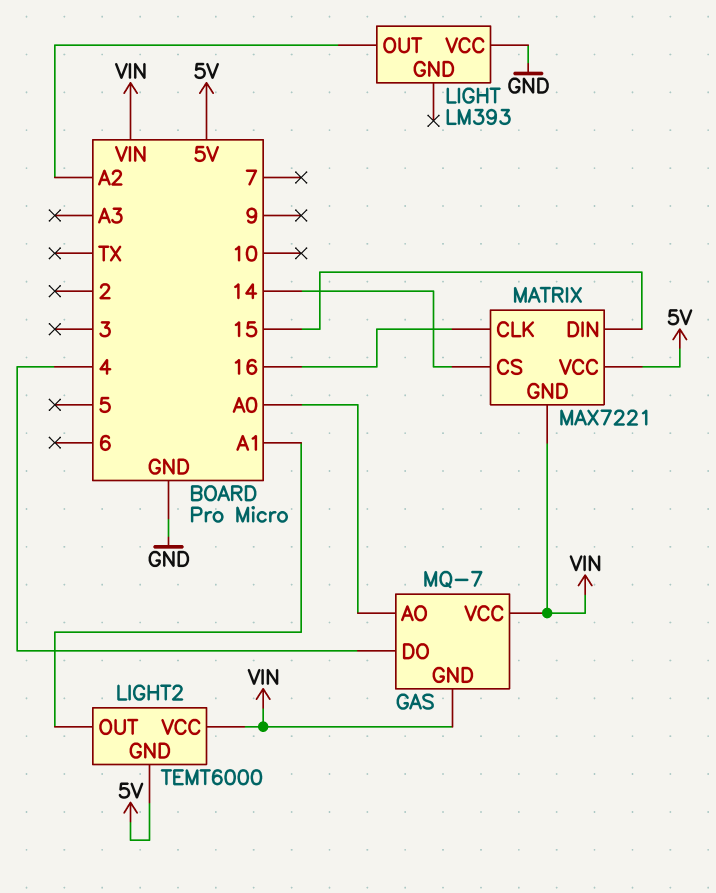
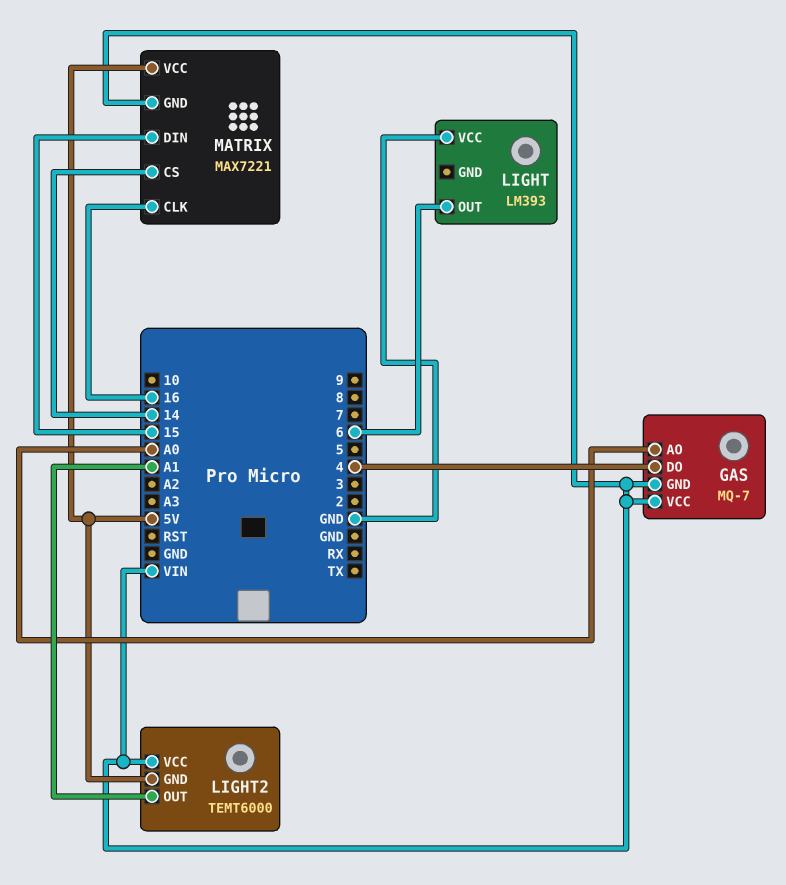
LIGHT pin OUT: A2 -> 6

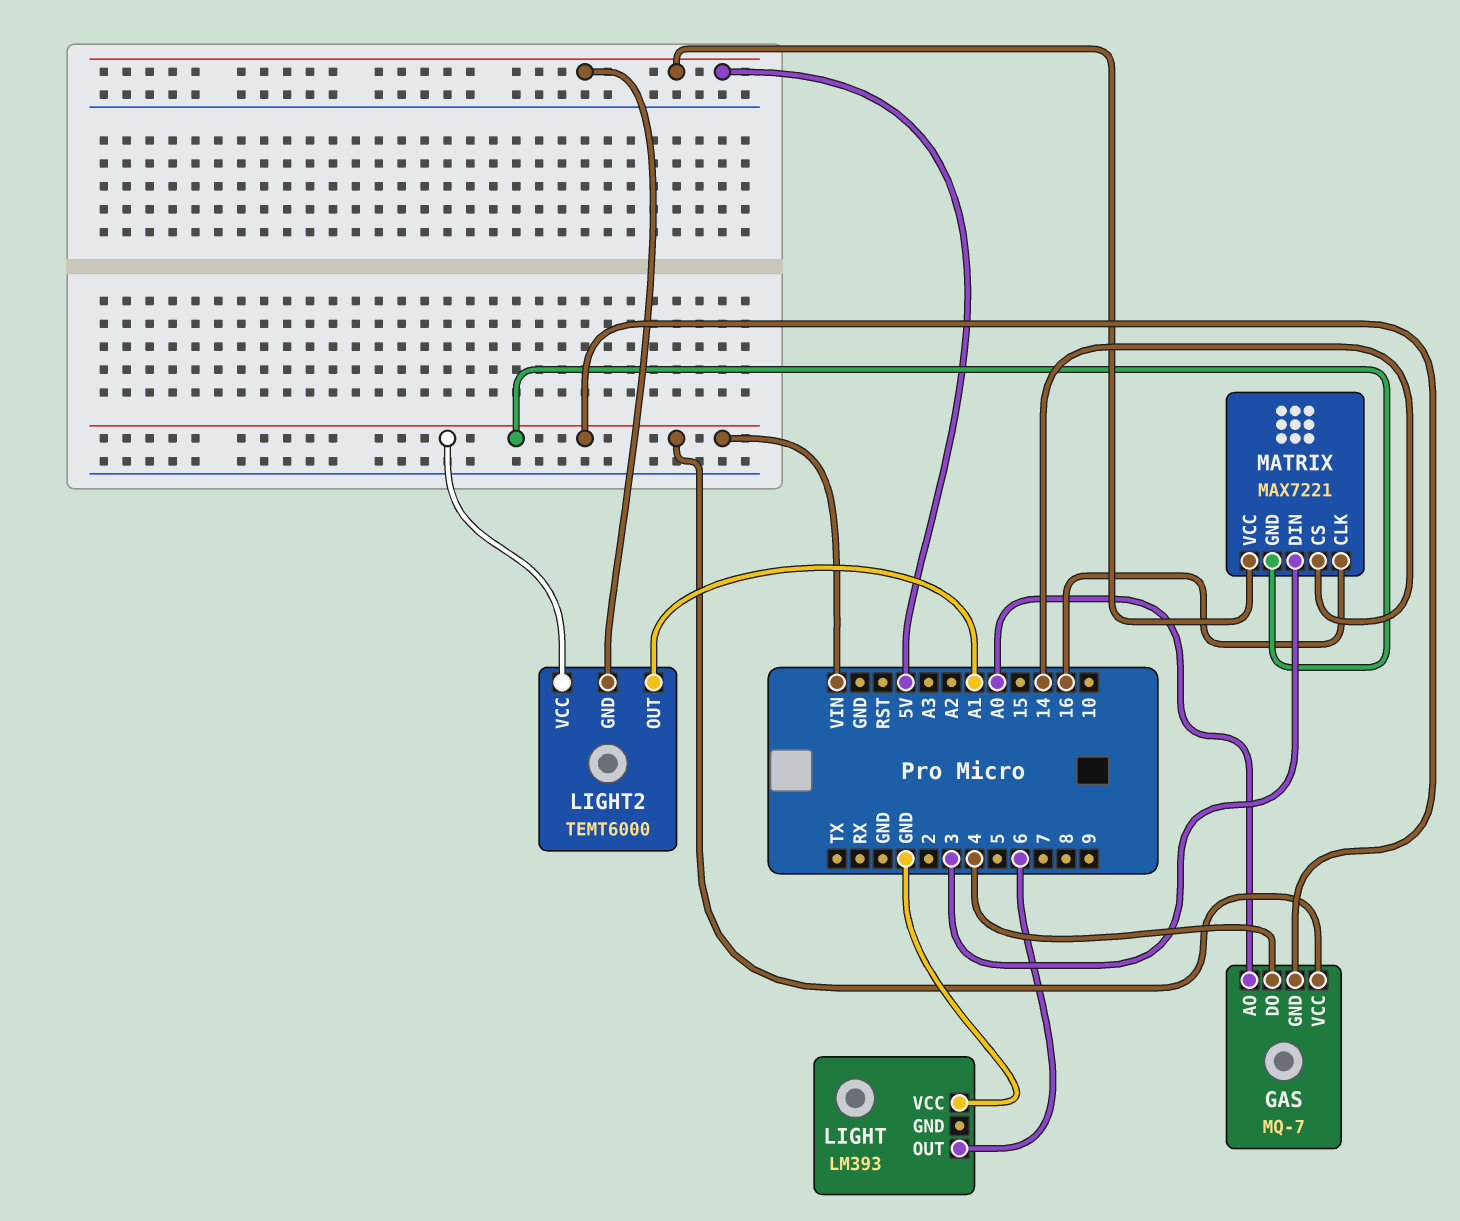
MATRIX pin DIN: 15 -> 3

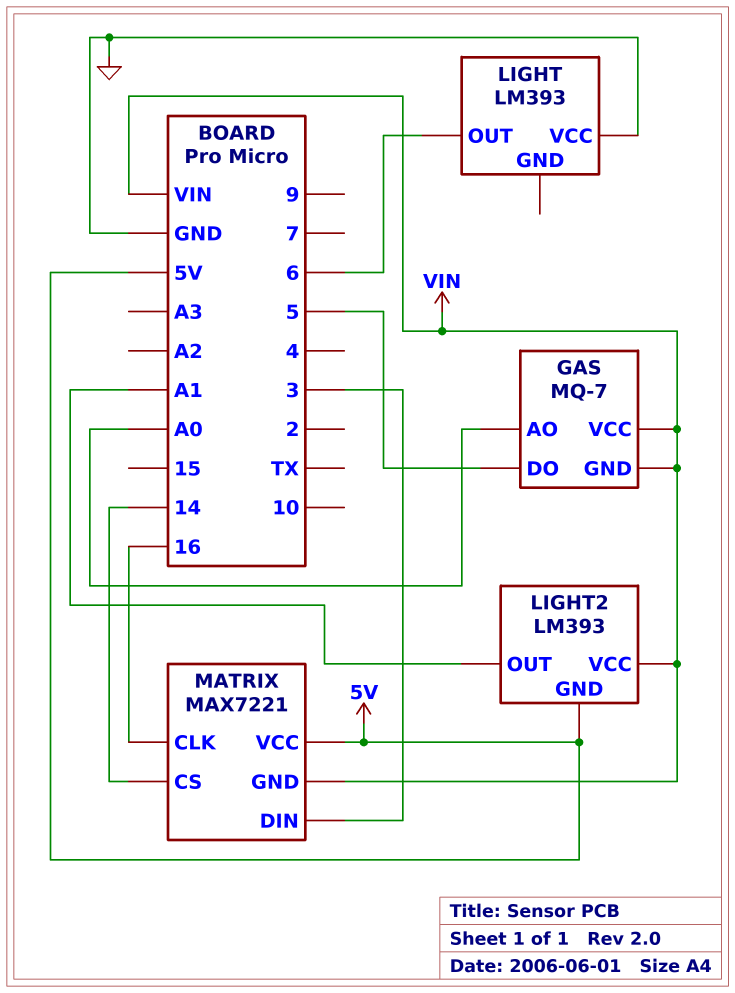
GAS pin DO: 4 -> 5
LIGHT2: TEMT6000 -> LM393

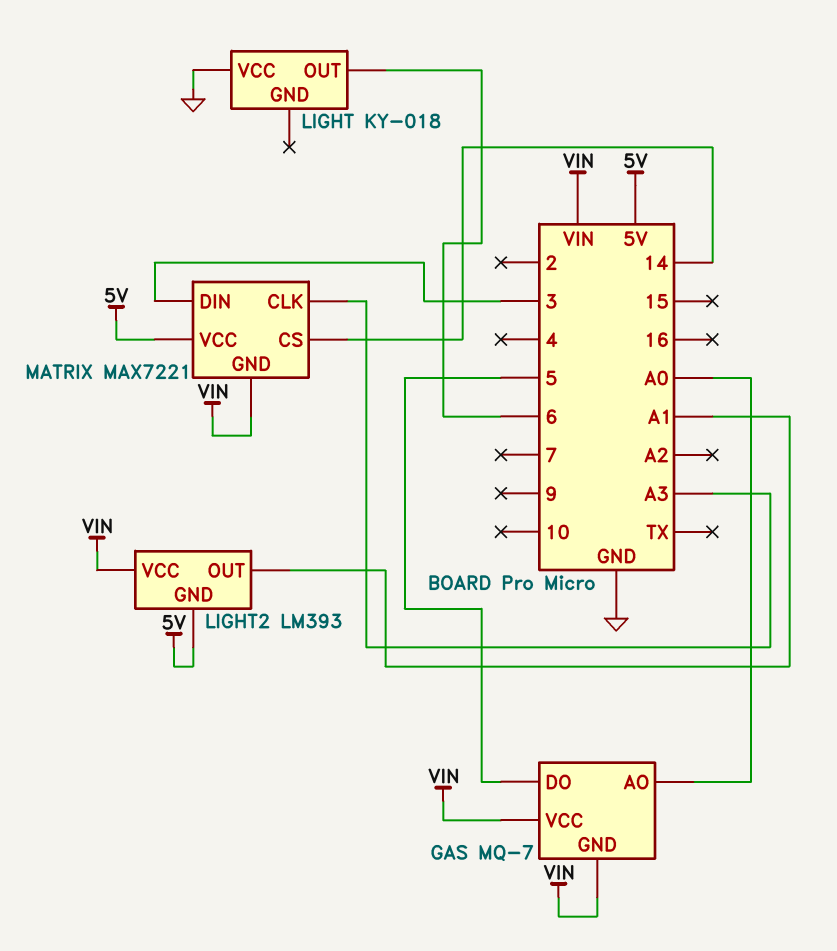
LIGHT: LM393 -> KY-018
MATRIX pin CLK: 16 -> A3

